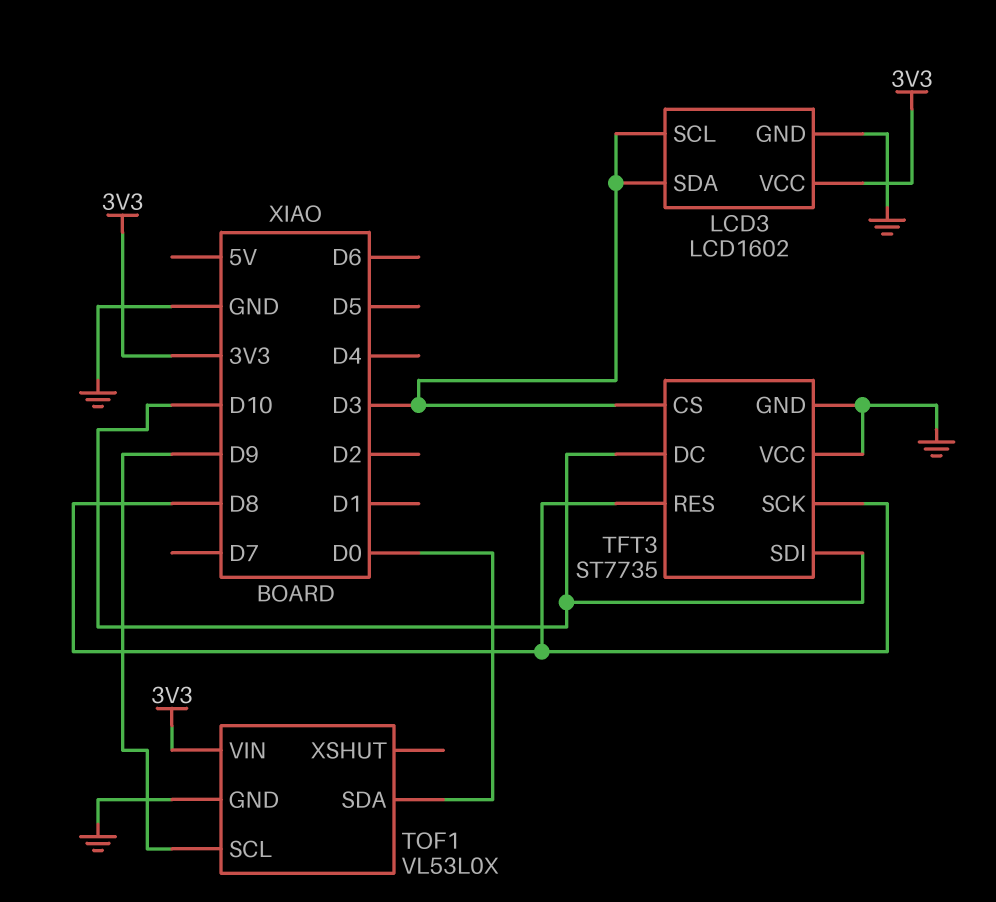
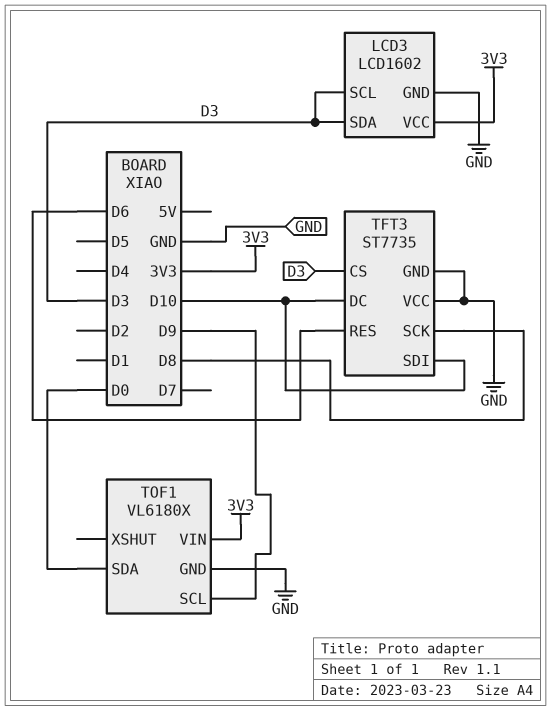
TFT3 pin RES: D8 -> D6
TOF1: VL53L0X -> VL6180X

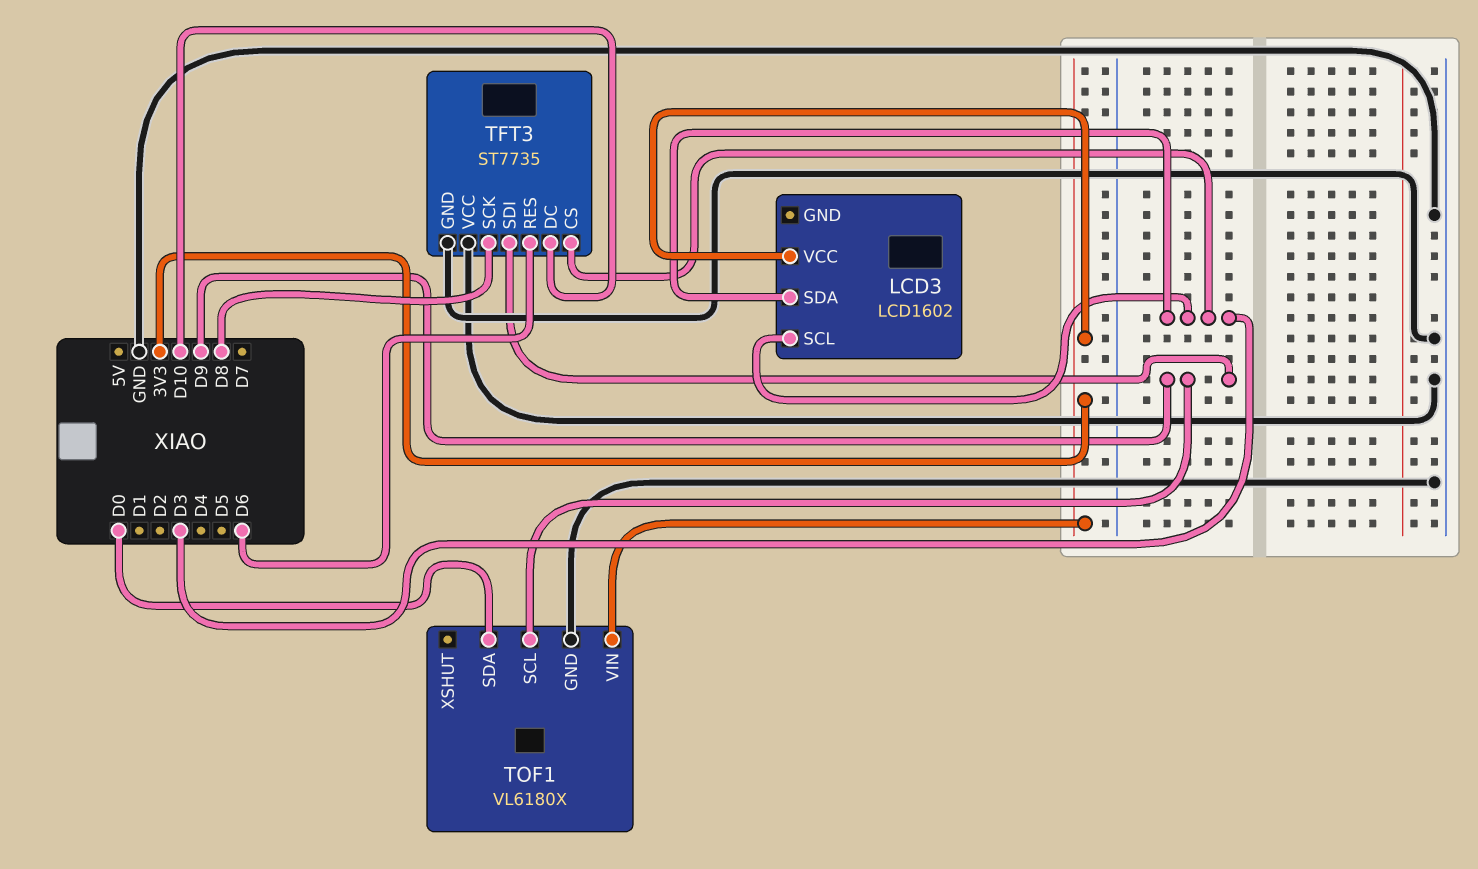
LCD3 pin GND: GND -> none
TFT3 pin SDI: D10 -> D9

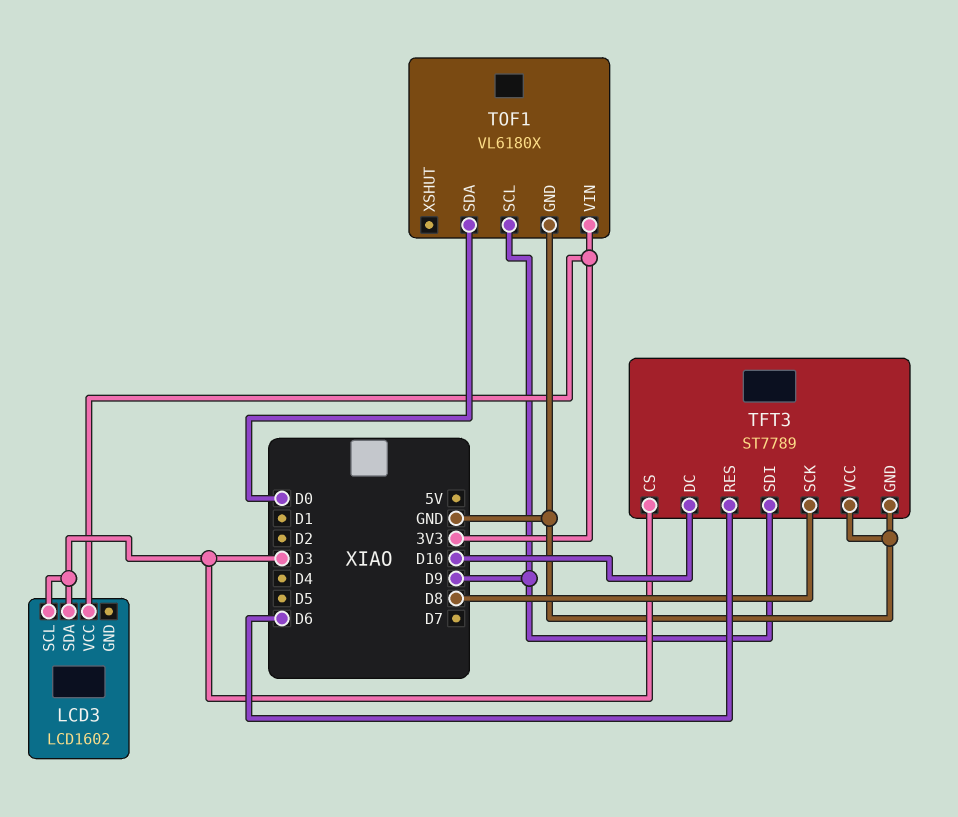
TFT3: ST7735 -> ST7789

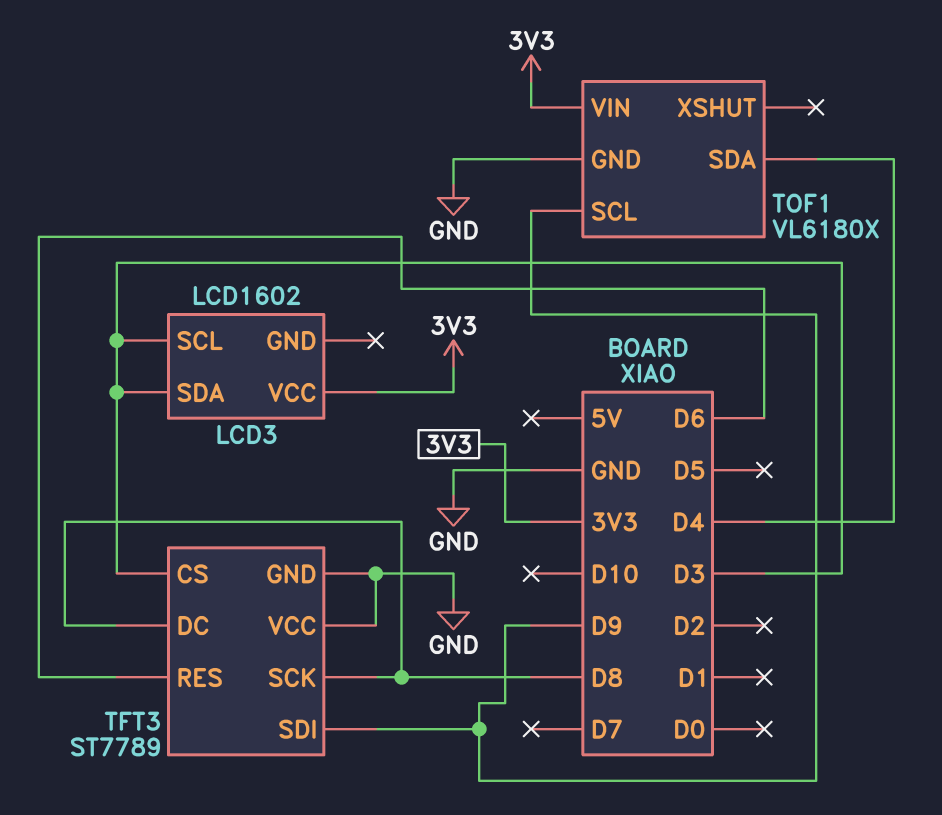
TFT3 pin DC: D10 -> D8
TOF1 pin SDA: D0 -> D4

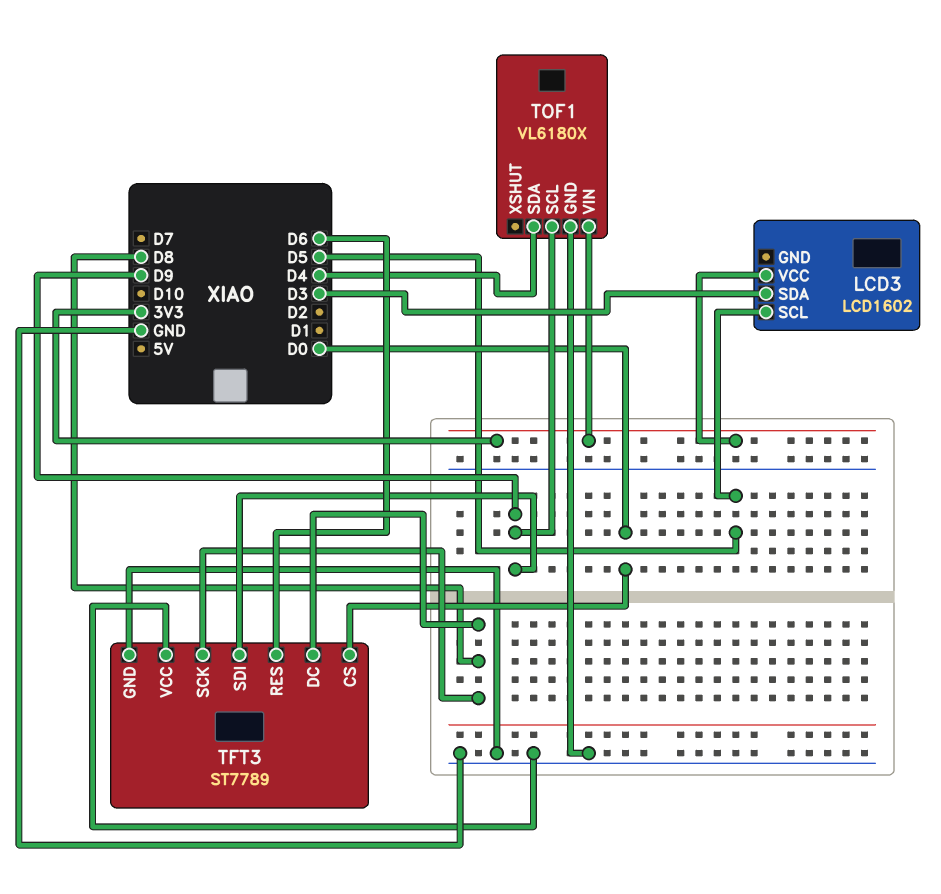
LCD3 pin SCL: D3 -> D5
TFT3 pin CS: D3 -> D0

